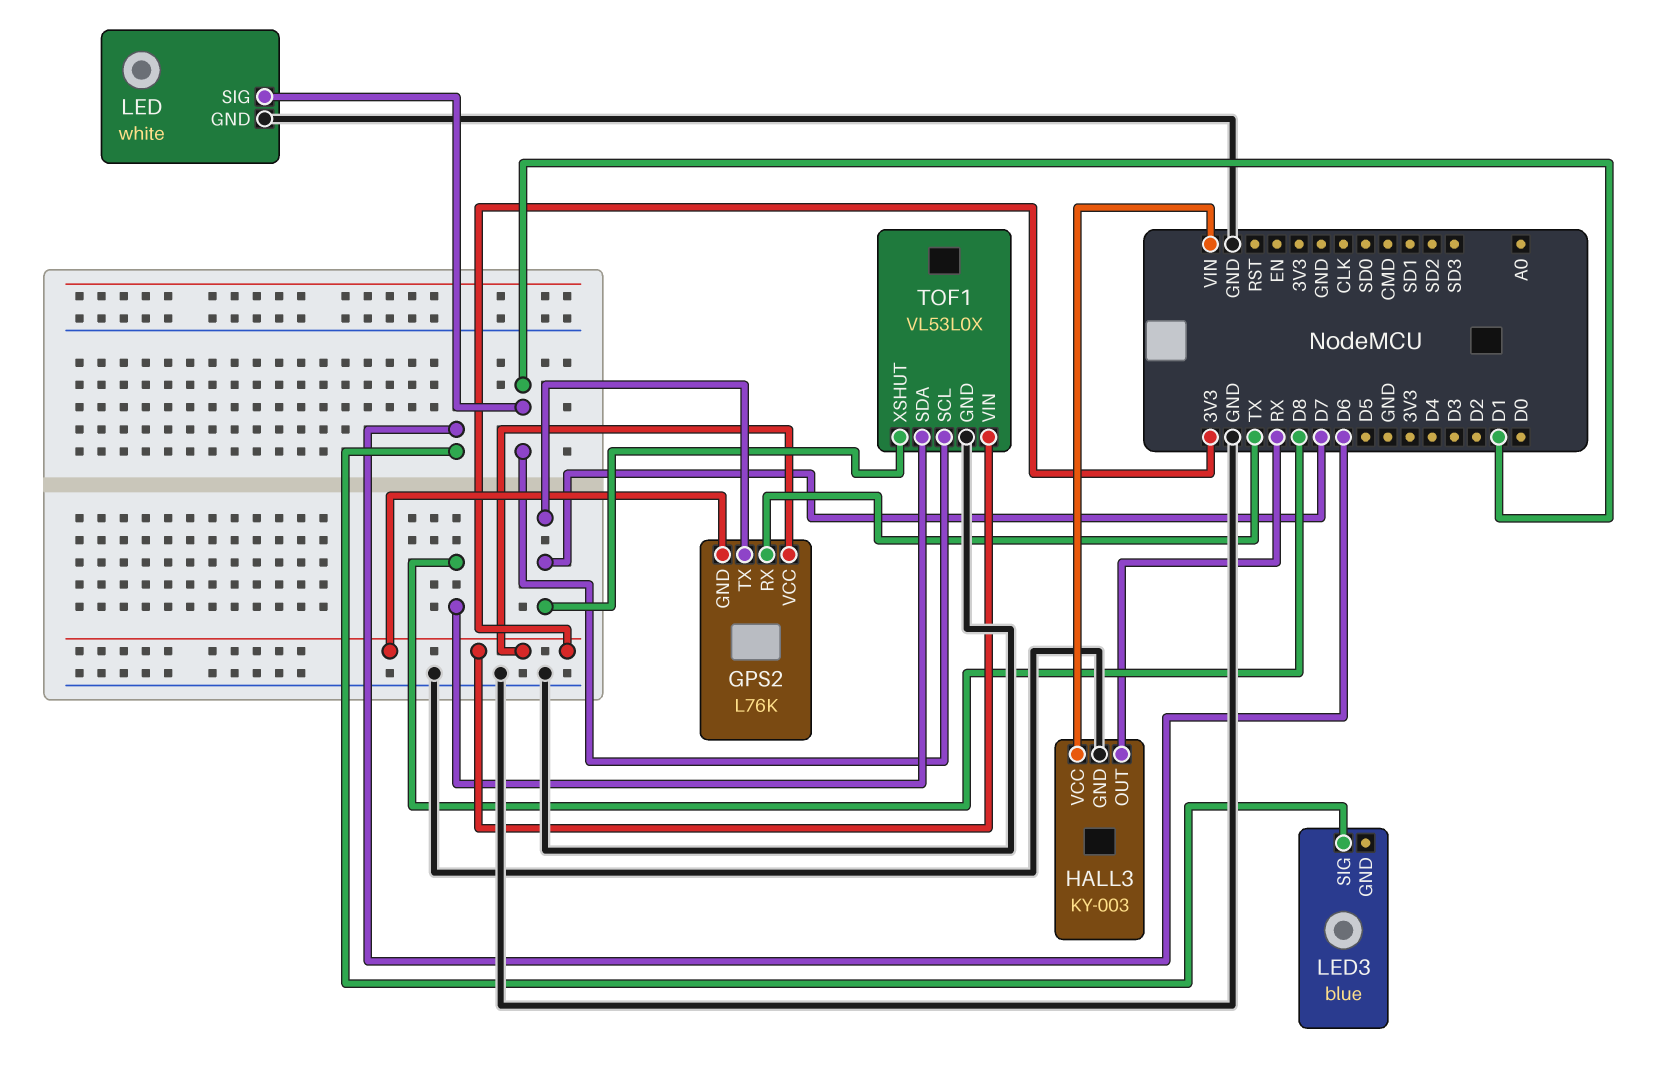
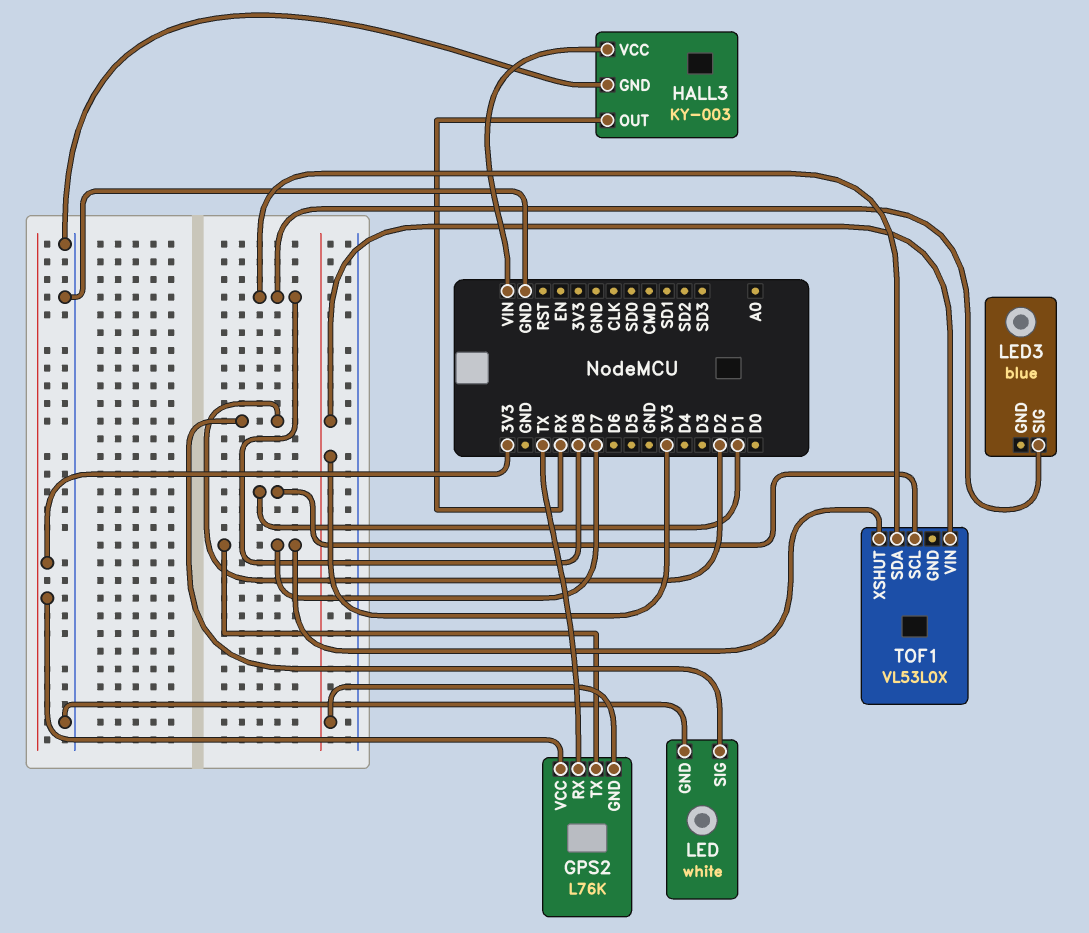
LED pin SIG: D1 -> D2
LED3 pin SIG: D6 -> D8
TOF1 pin GND: GND -> none

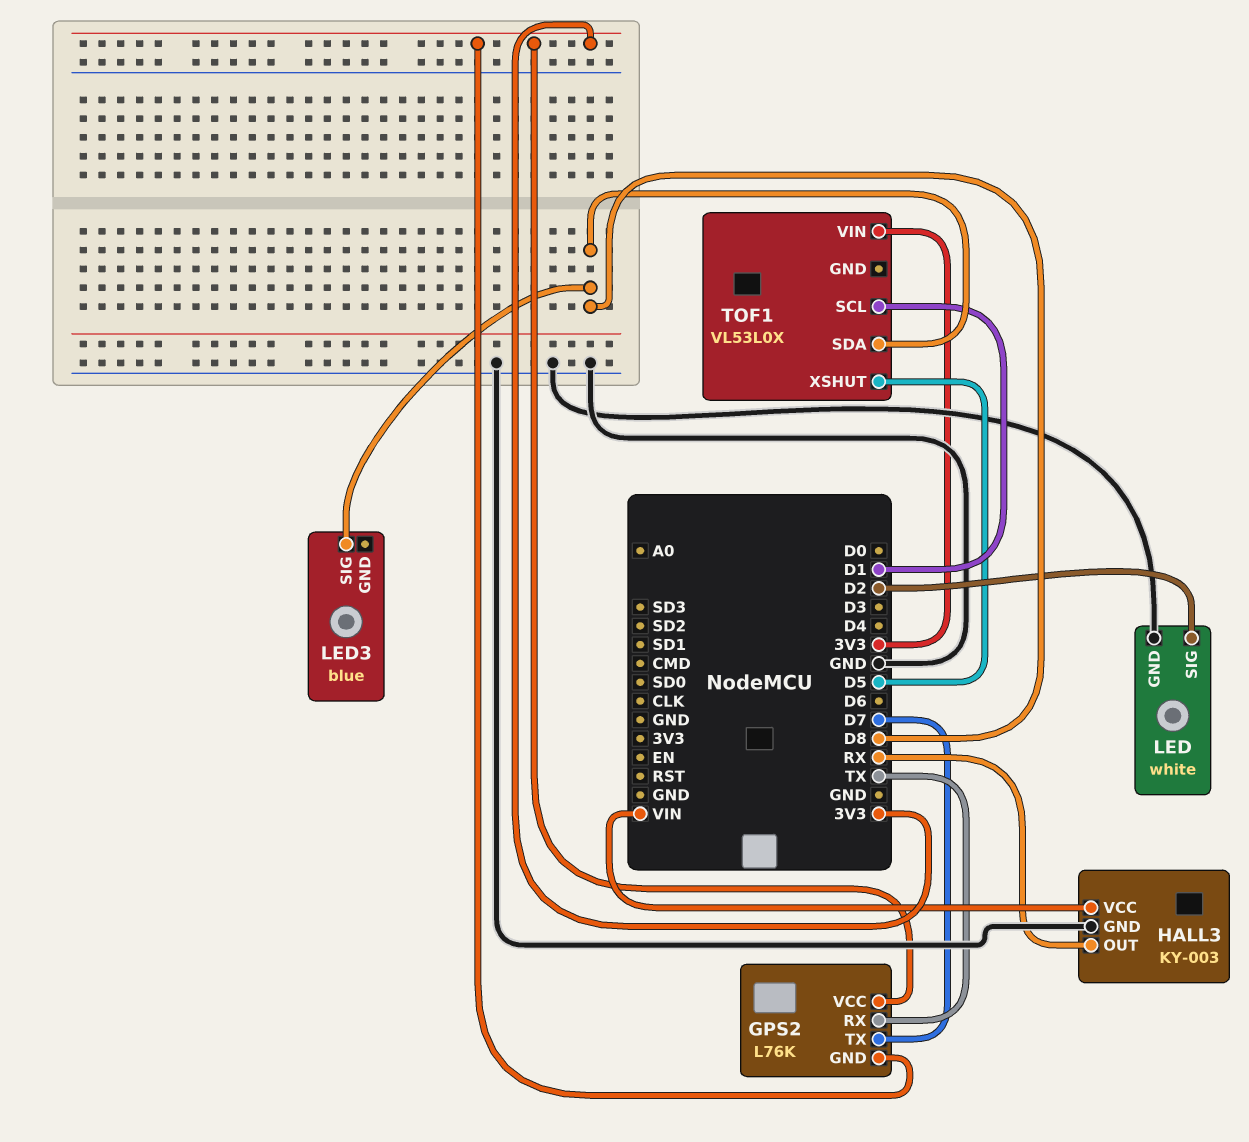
TOF1 pin XSHUT: D7 -> D5

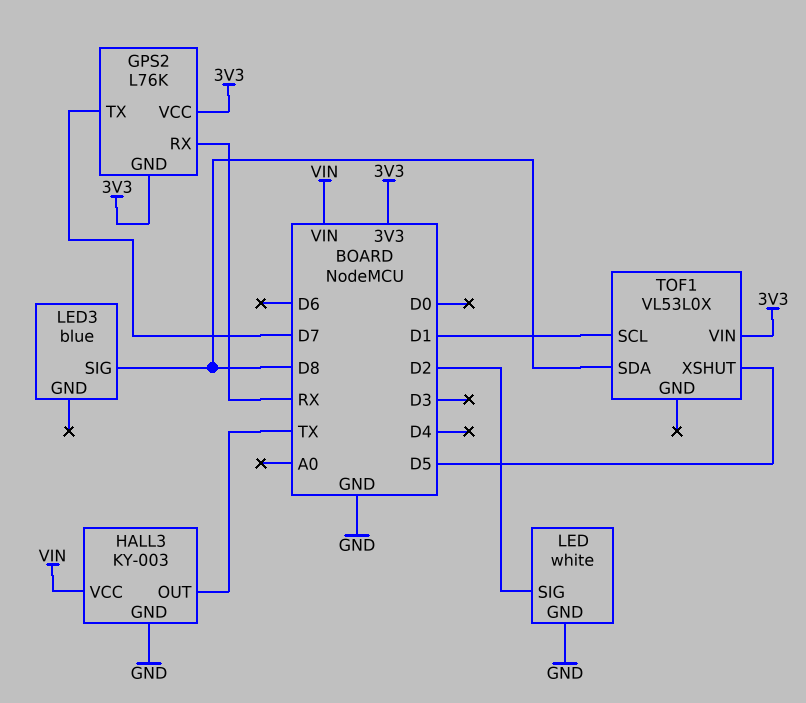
GPS2 pin RX: TX -> RX
HALL3 pin OUT: RX -> TX

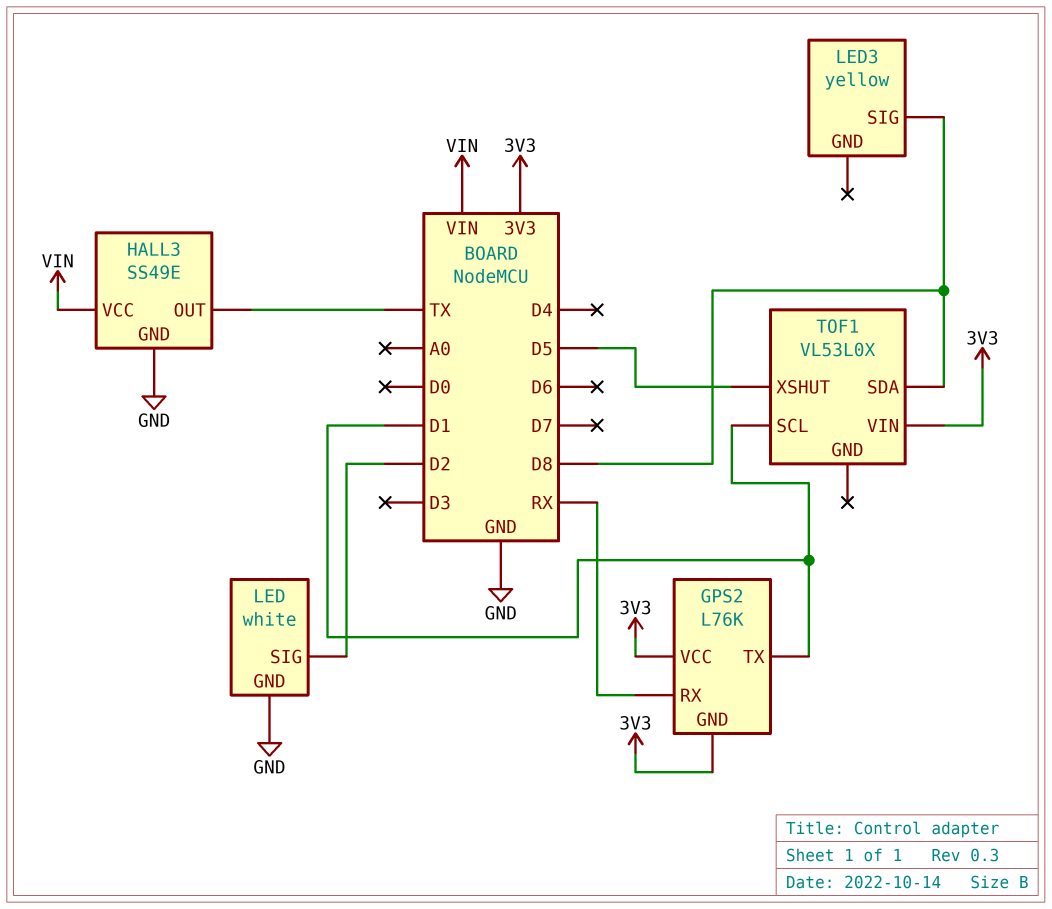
GPS2 pin TX: D7 -> D1
HALL3: KY-003 -> SS49E
LED3: blue -> yellow

